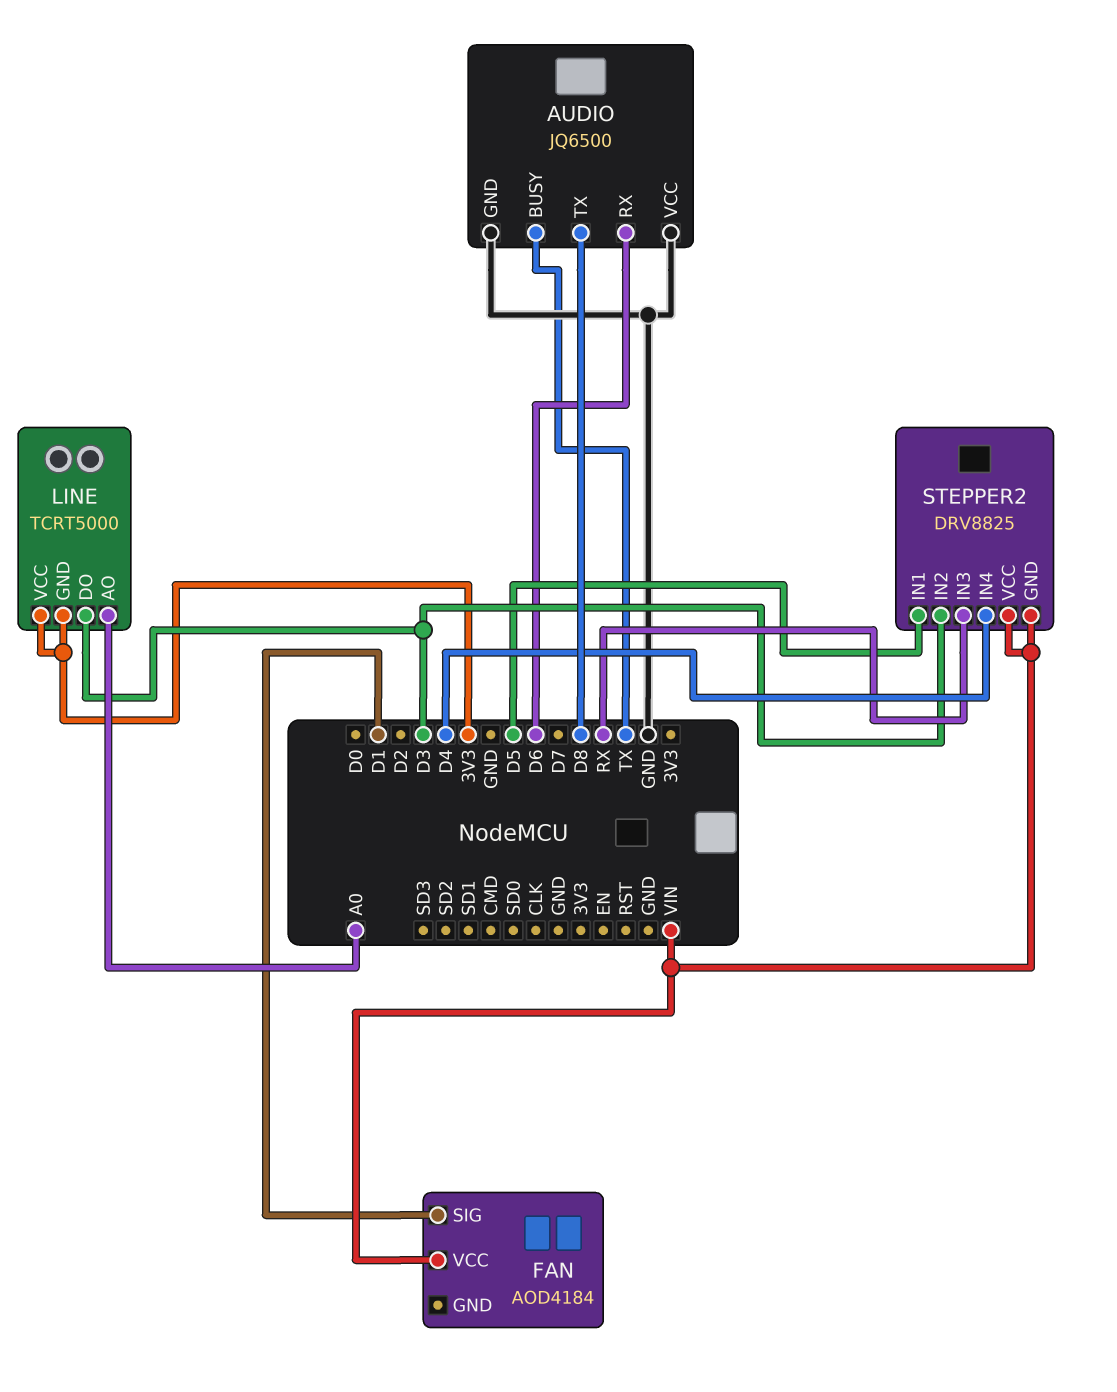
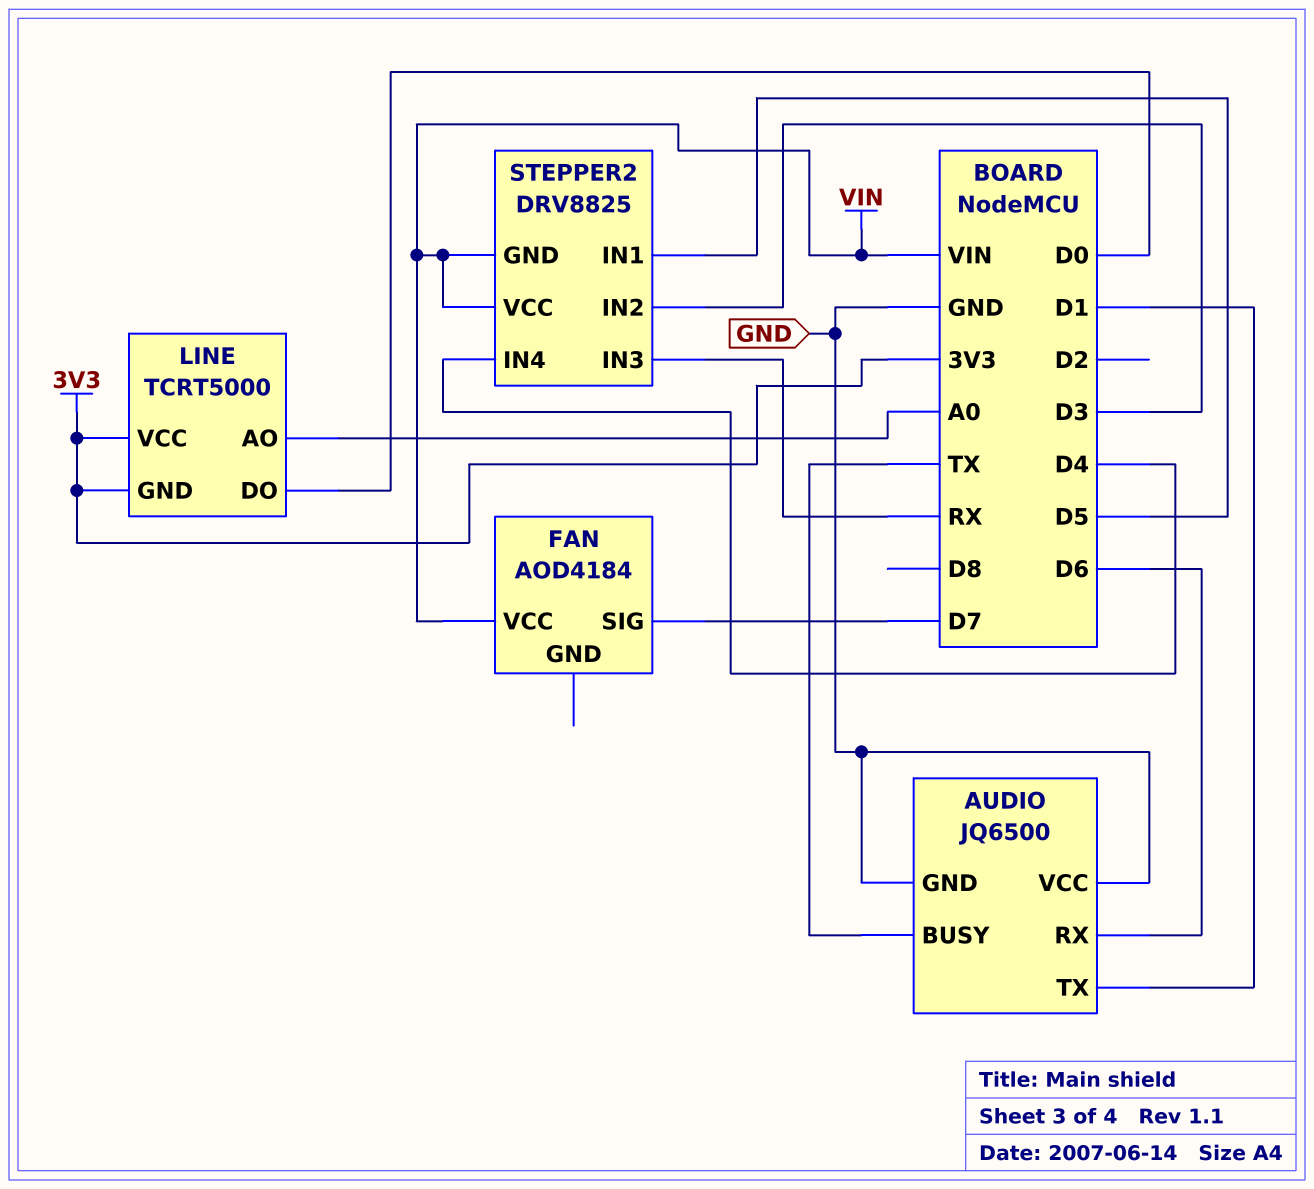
AUDIO pin TX: D8 -> D1
FAN pin SIG: D1 -> D7
LINE pin DO: D3 -> D0

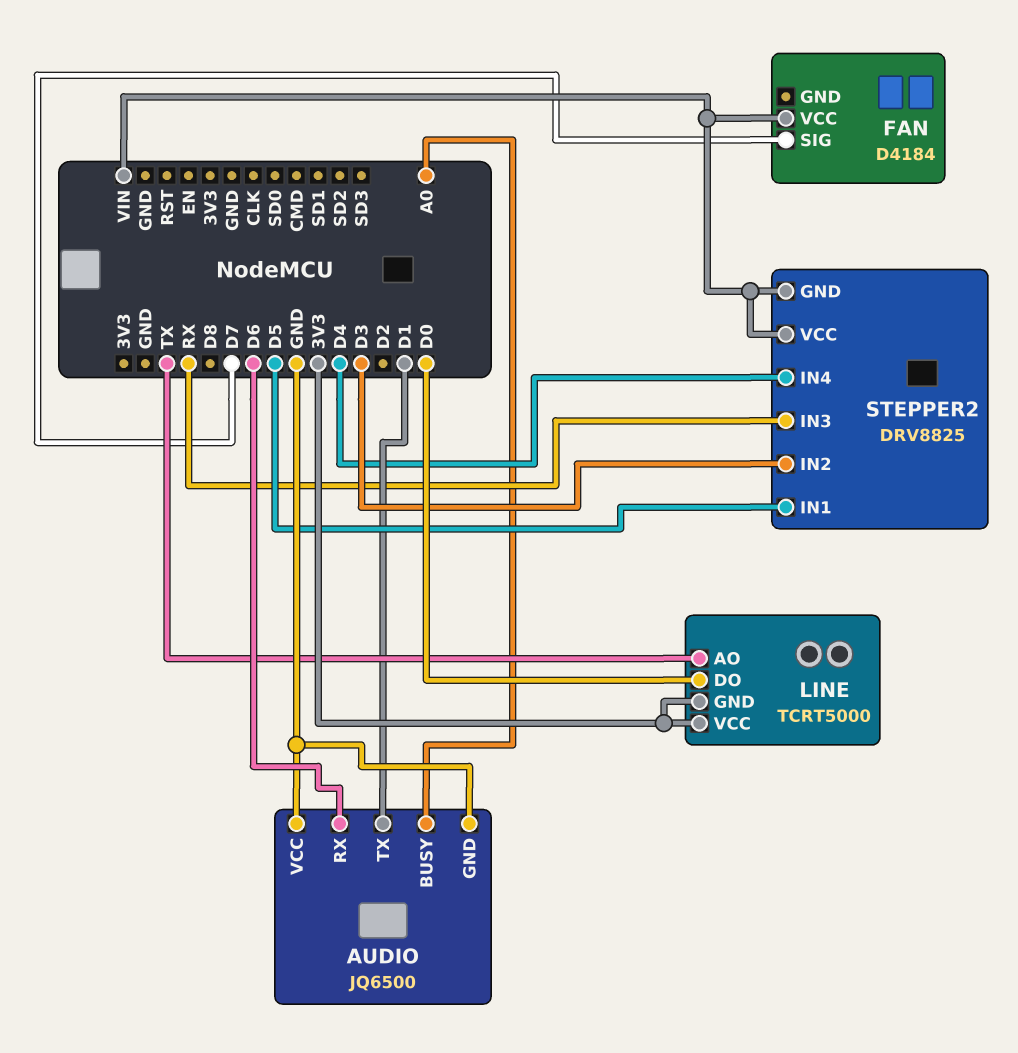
AUDIO pin BUSY: TX -> A0
FAN: AOD4184 -> D4184
LINE pin AO: A0 -> TX

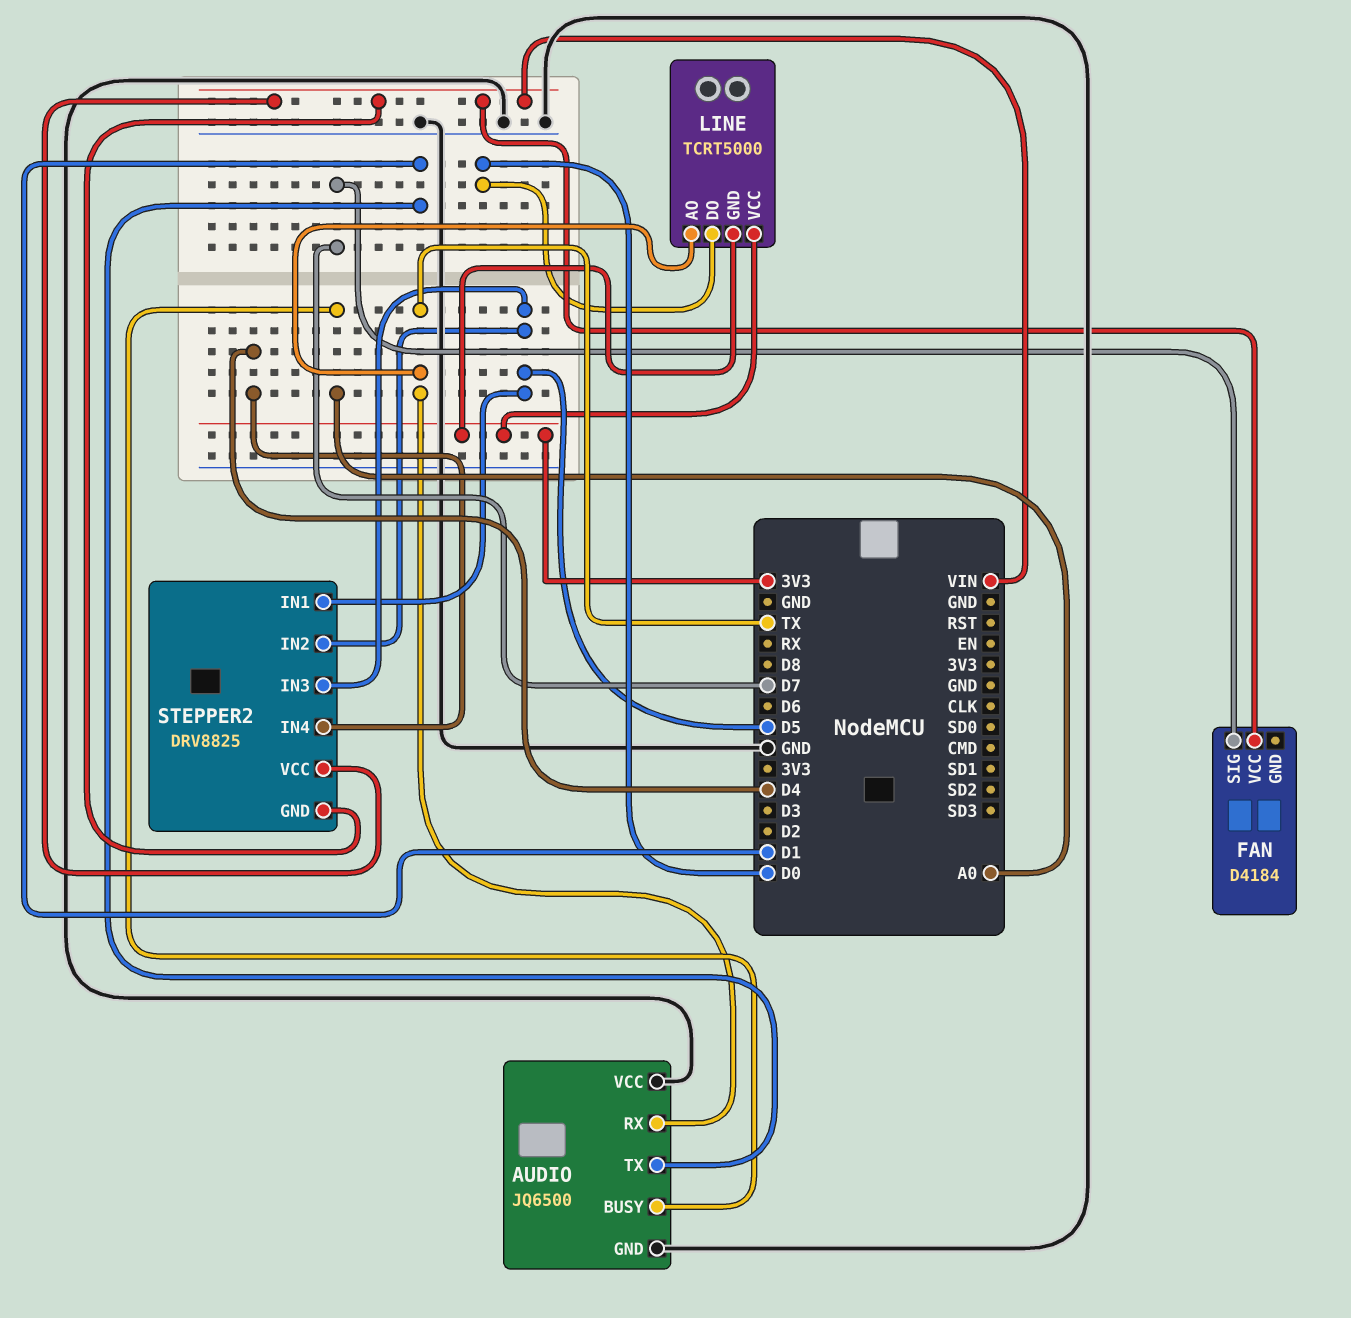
AUDIO pin RX: D6 -> TX
STEPPER2 pin IN2: D3 -> D5
STEPPER2 pin IN3: RX -> D5

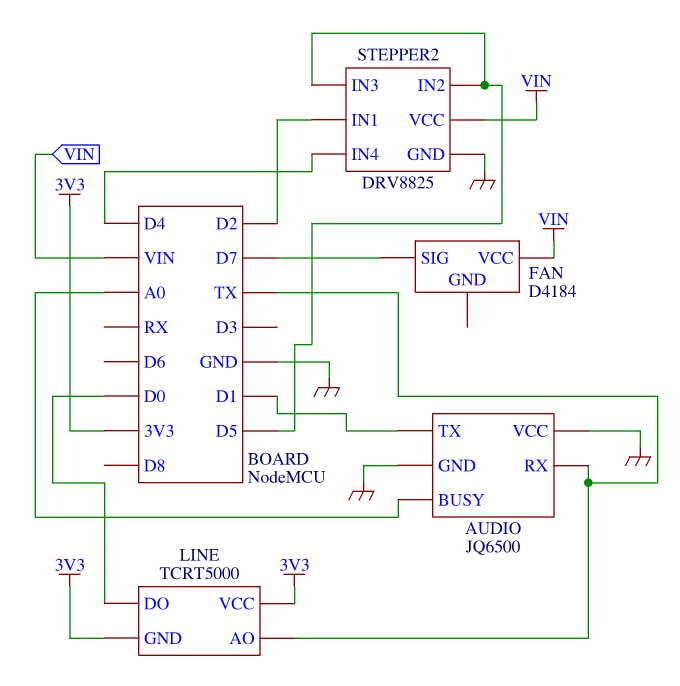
STEPPER2 pin GND: VIN -> GND
STEPPER2 pin IN1: D5 -> D2

